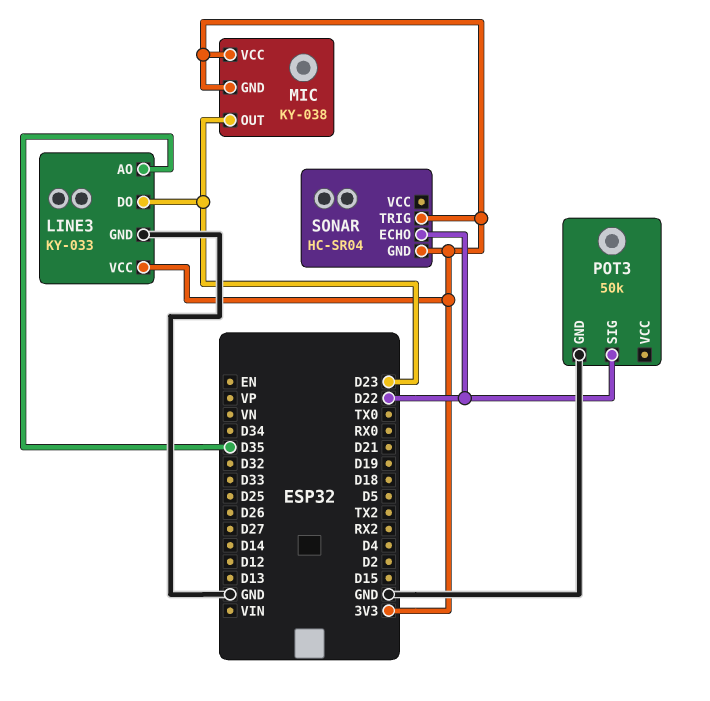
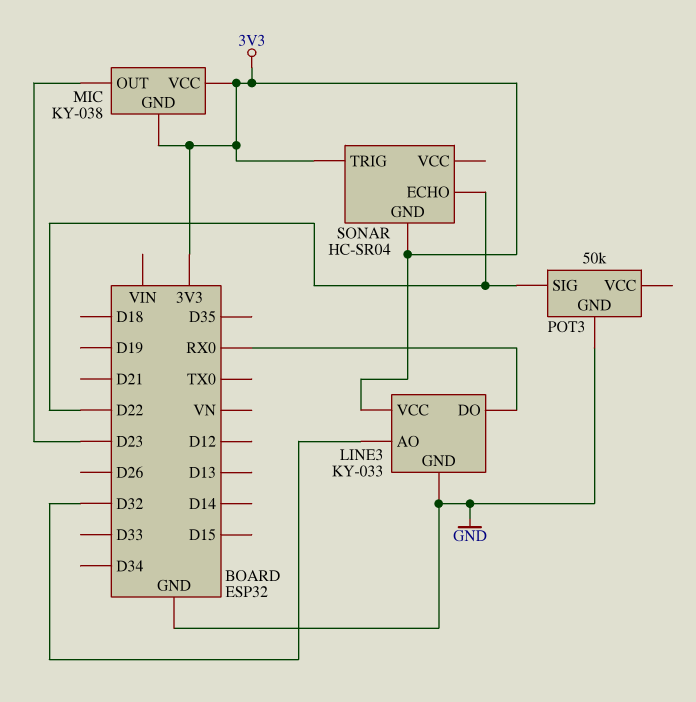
LINE3 pin AO: D35 -> D32
LINE3 pin DO: D23 -> RX0

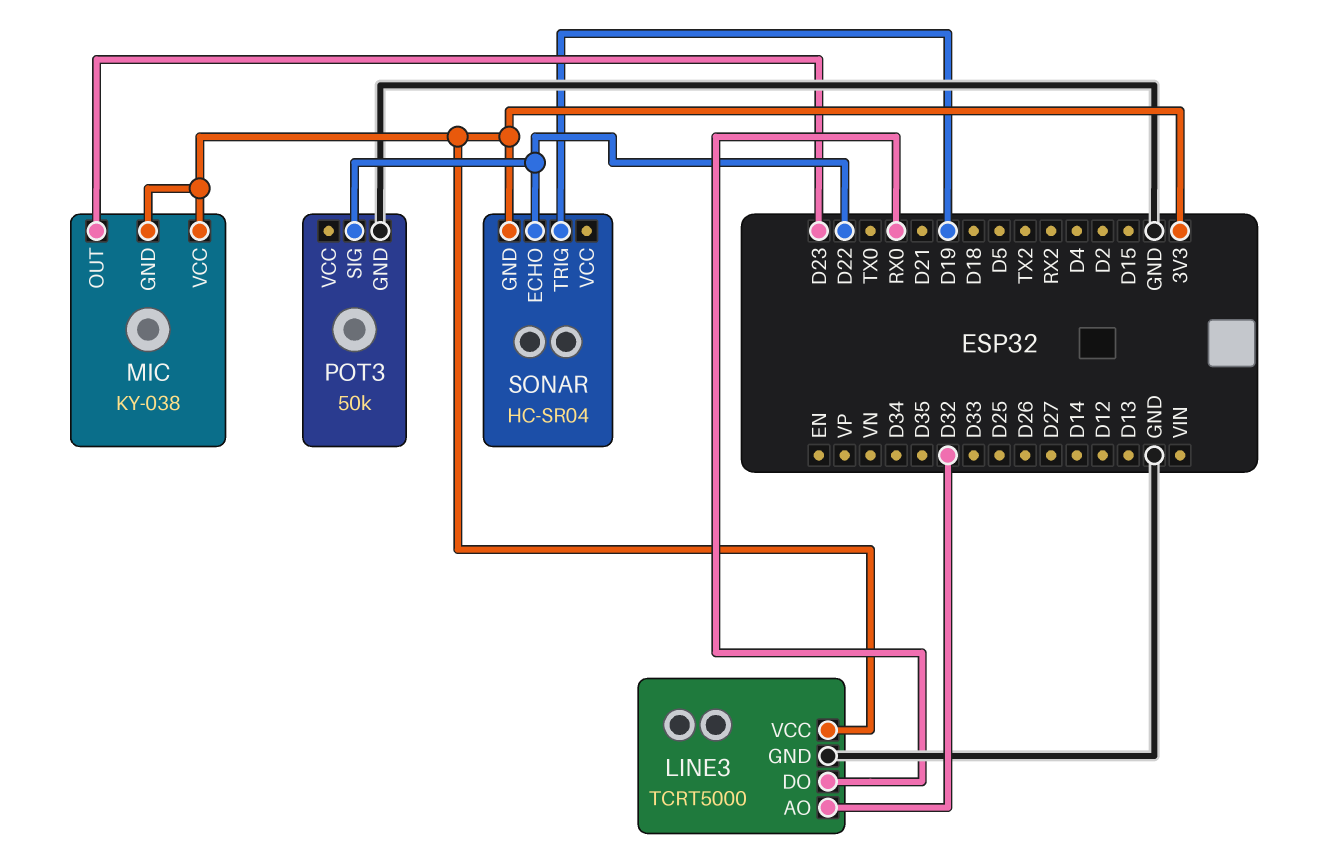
LINE3: KY-033 -> TCRT5000
SONAR pin TRIG: 3V3 -> D19

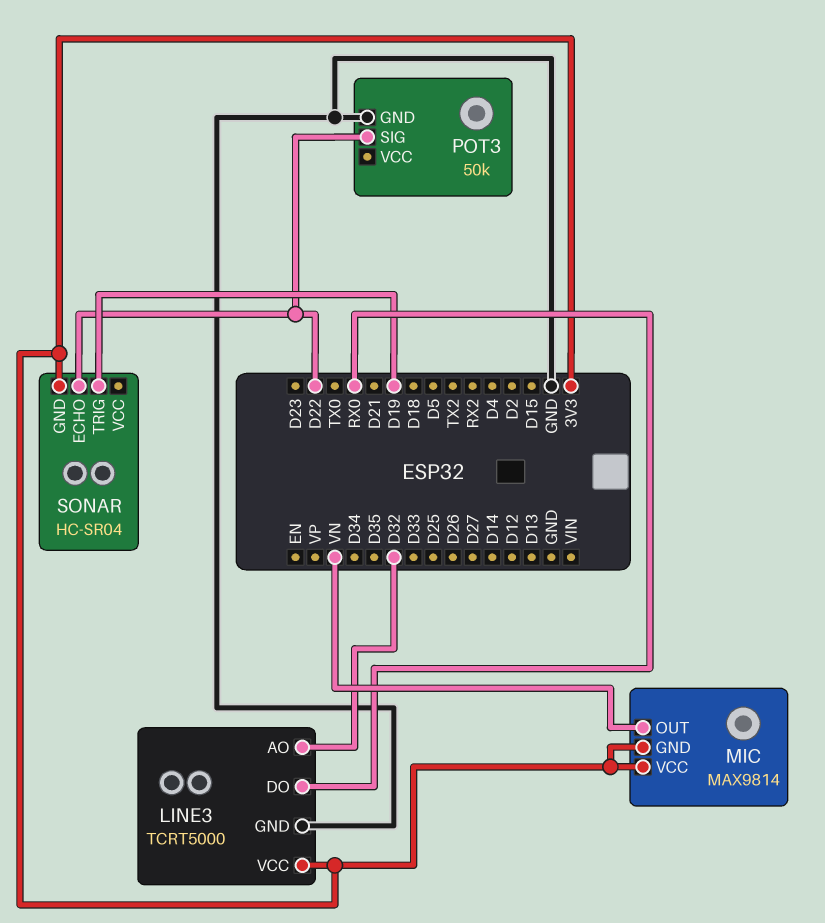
MIC: KY-038 -> MAX9814
MIC pin OUT: D23 -> VN

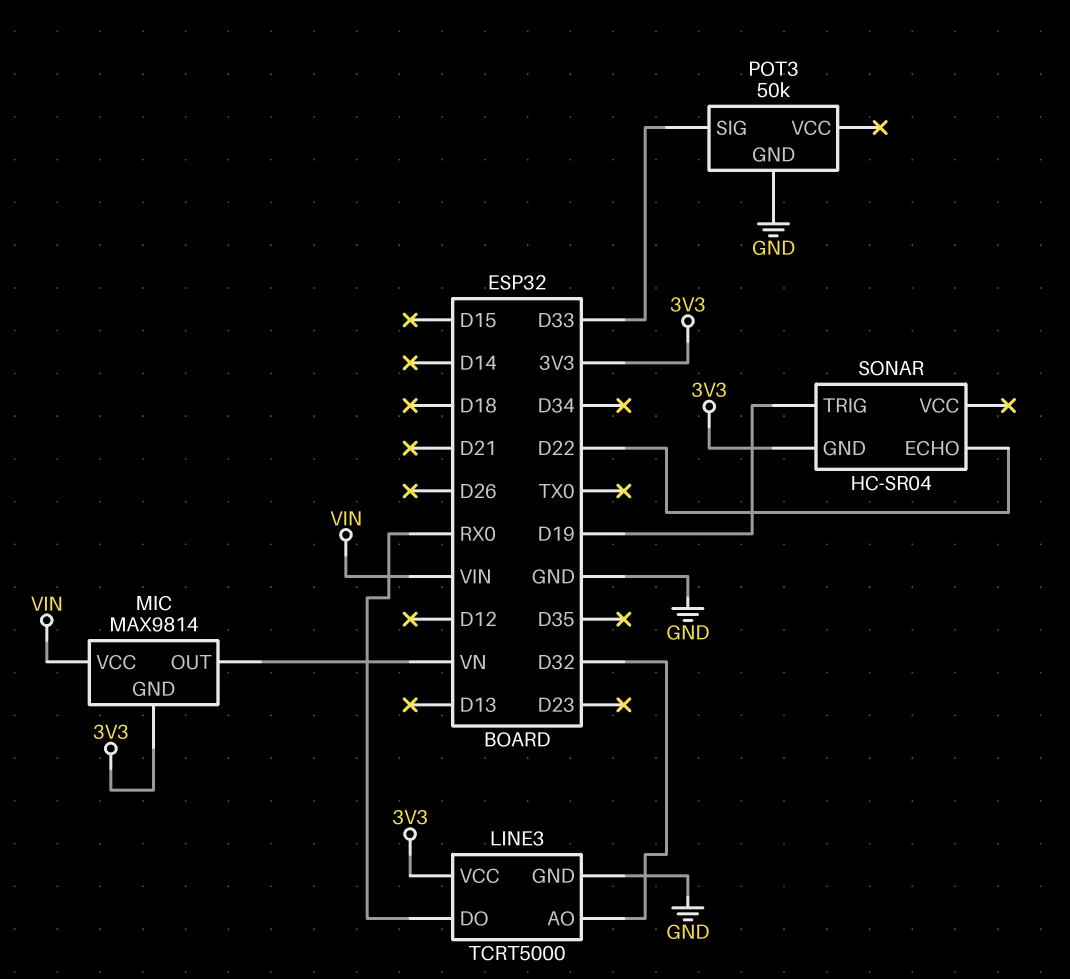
MIC pin VCC: 3V3 -> VIN
POT3 pin SIG: D22 -> D33

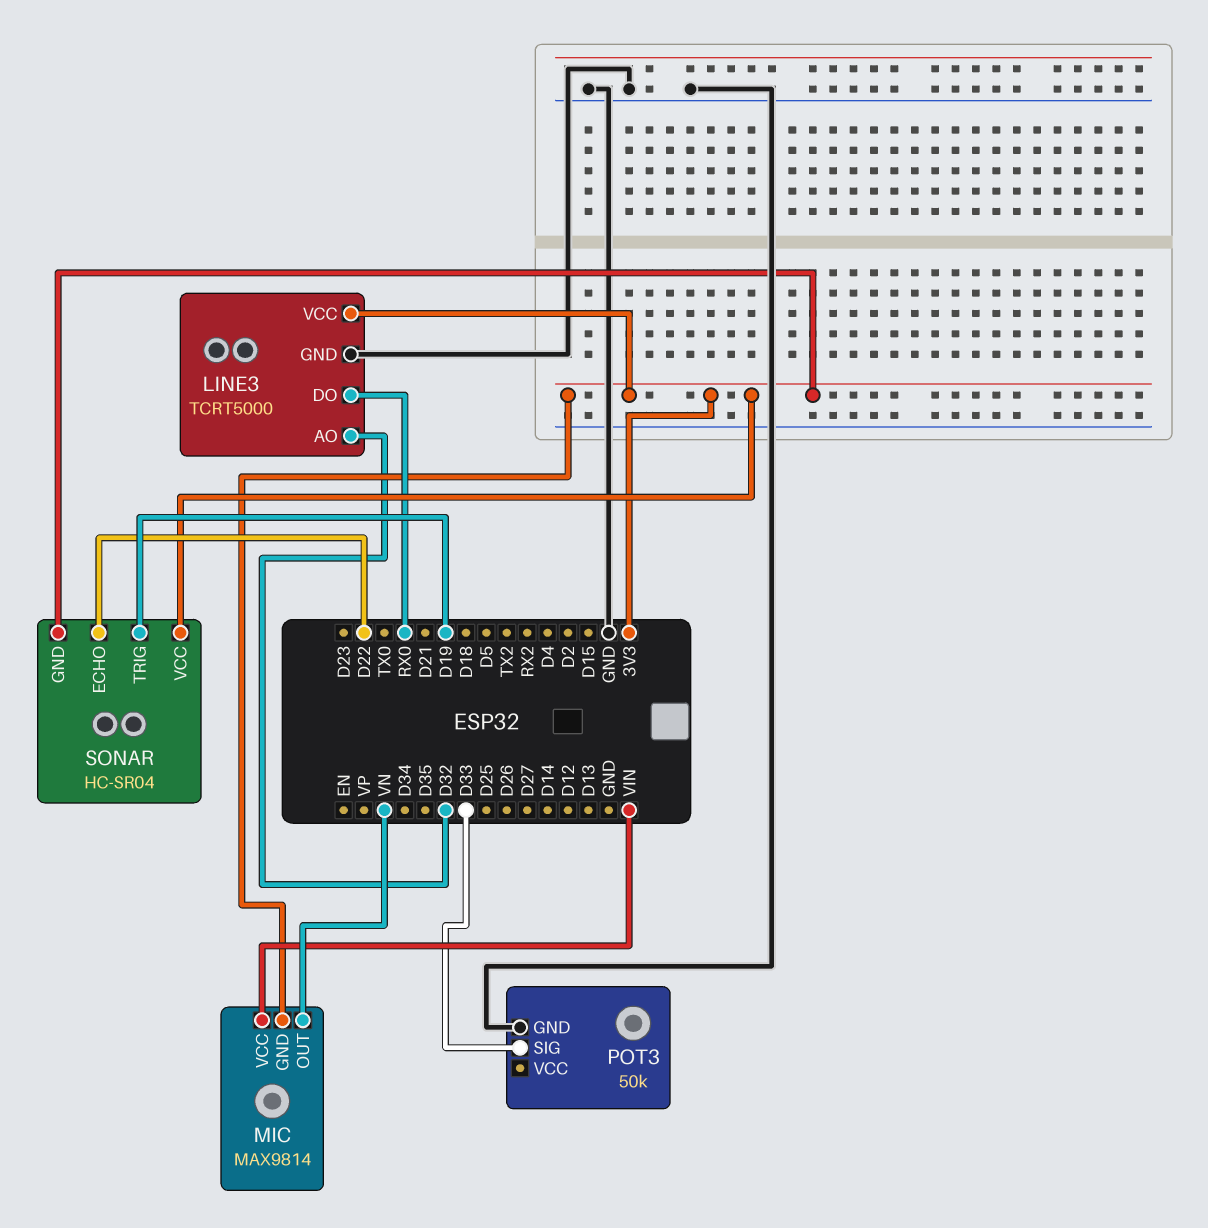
SONAR pin VCC: none -> 3V3

